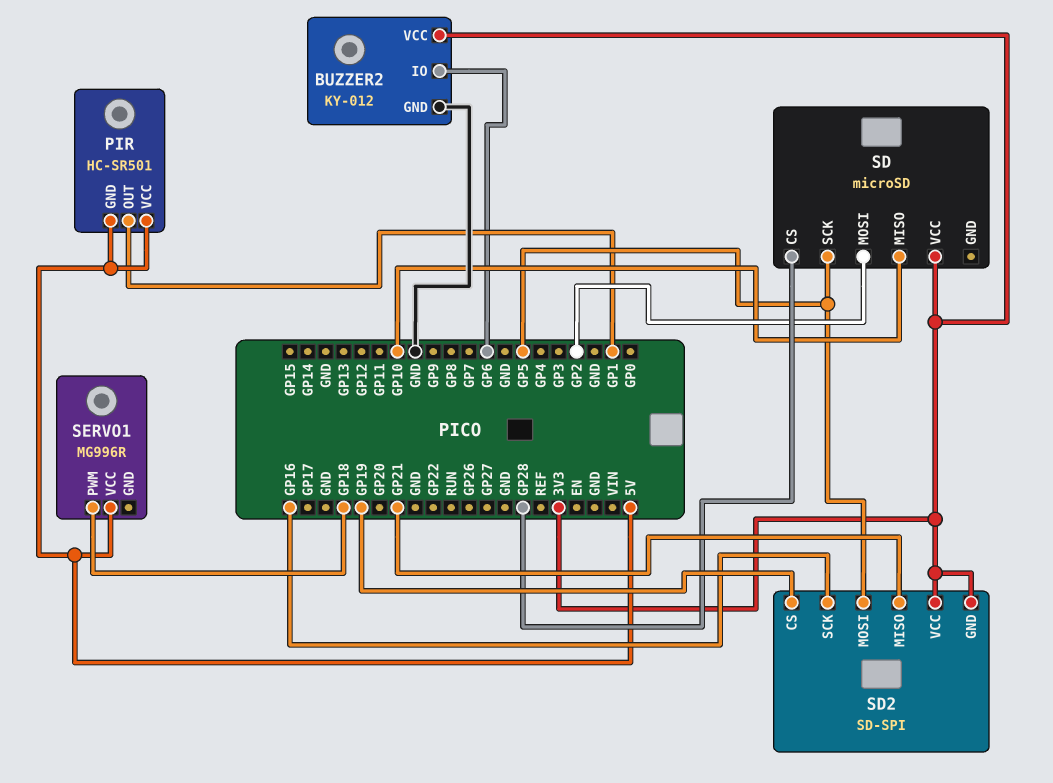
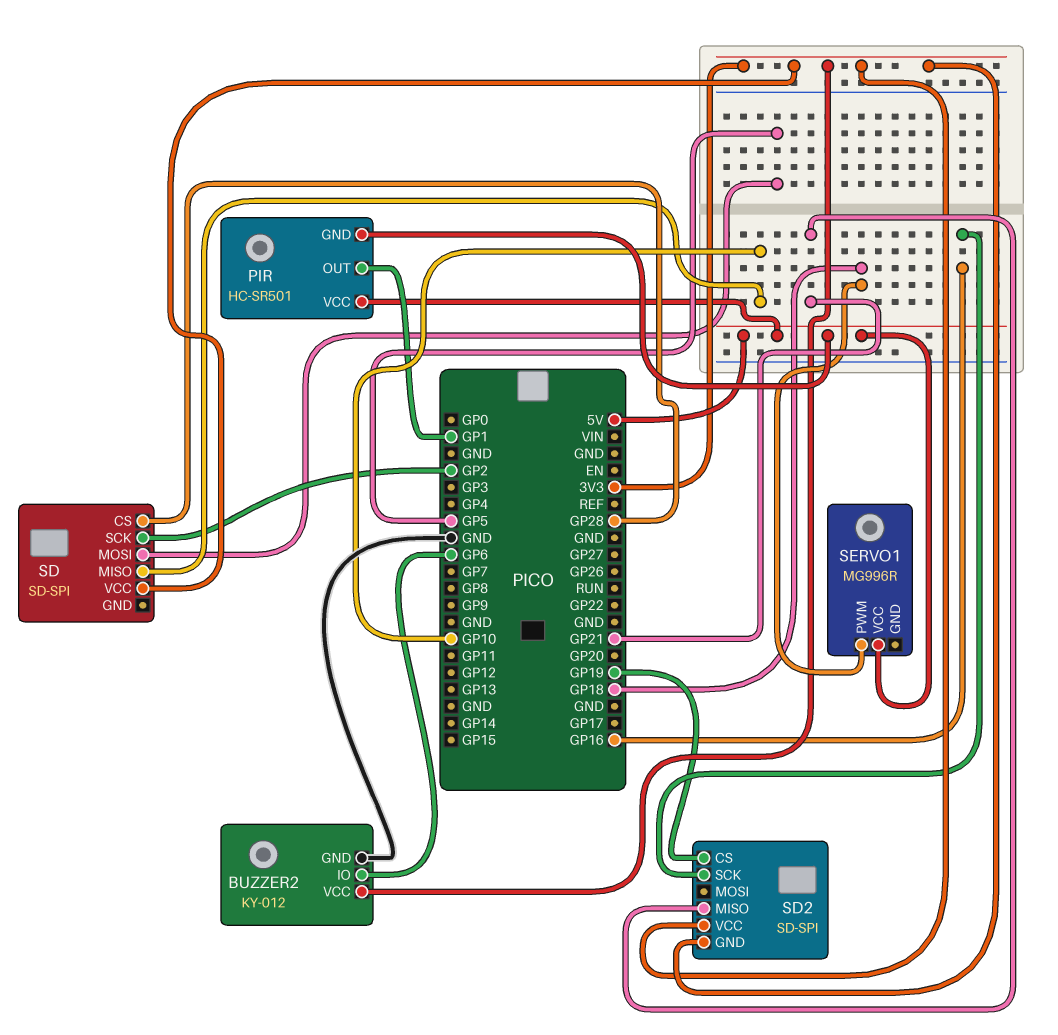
SD: microSD -> SD-SPI
SD pin MOSI: GP2 -> GP5
SD pin SCK: GP5 -> GP2
SD2 pin MOSI: GP5 -> none

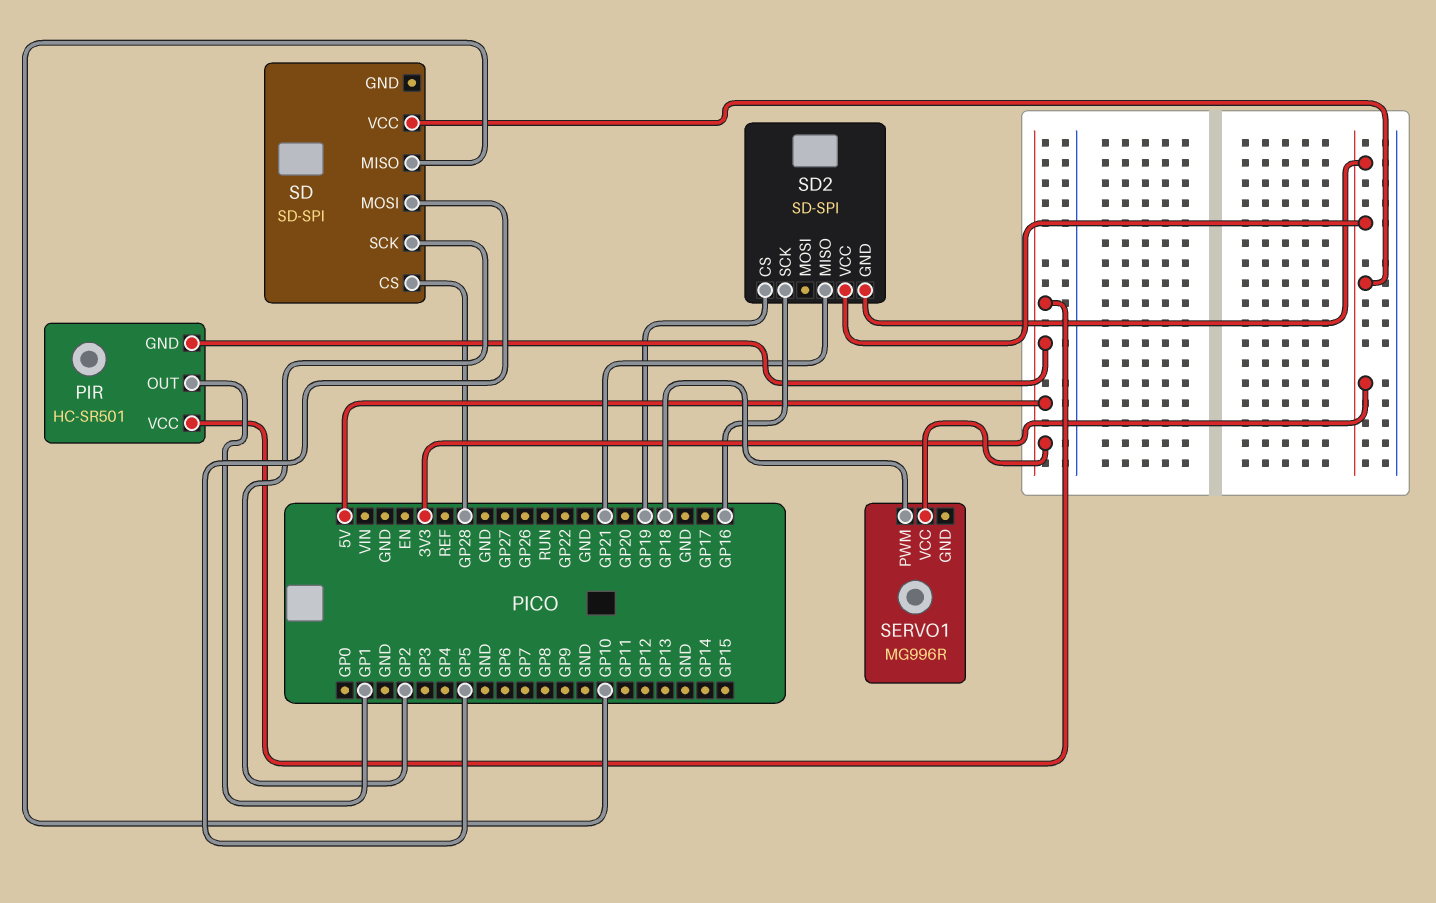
BUZZER2: KY-012 -> none
BUZZER2 pin GND: GND -> none
BUZZER2 pin IO: GP6 -> none
BUZZER2 pin VCC: 3V3 -> none

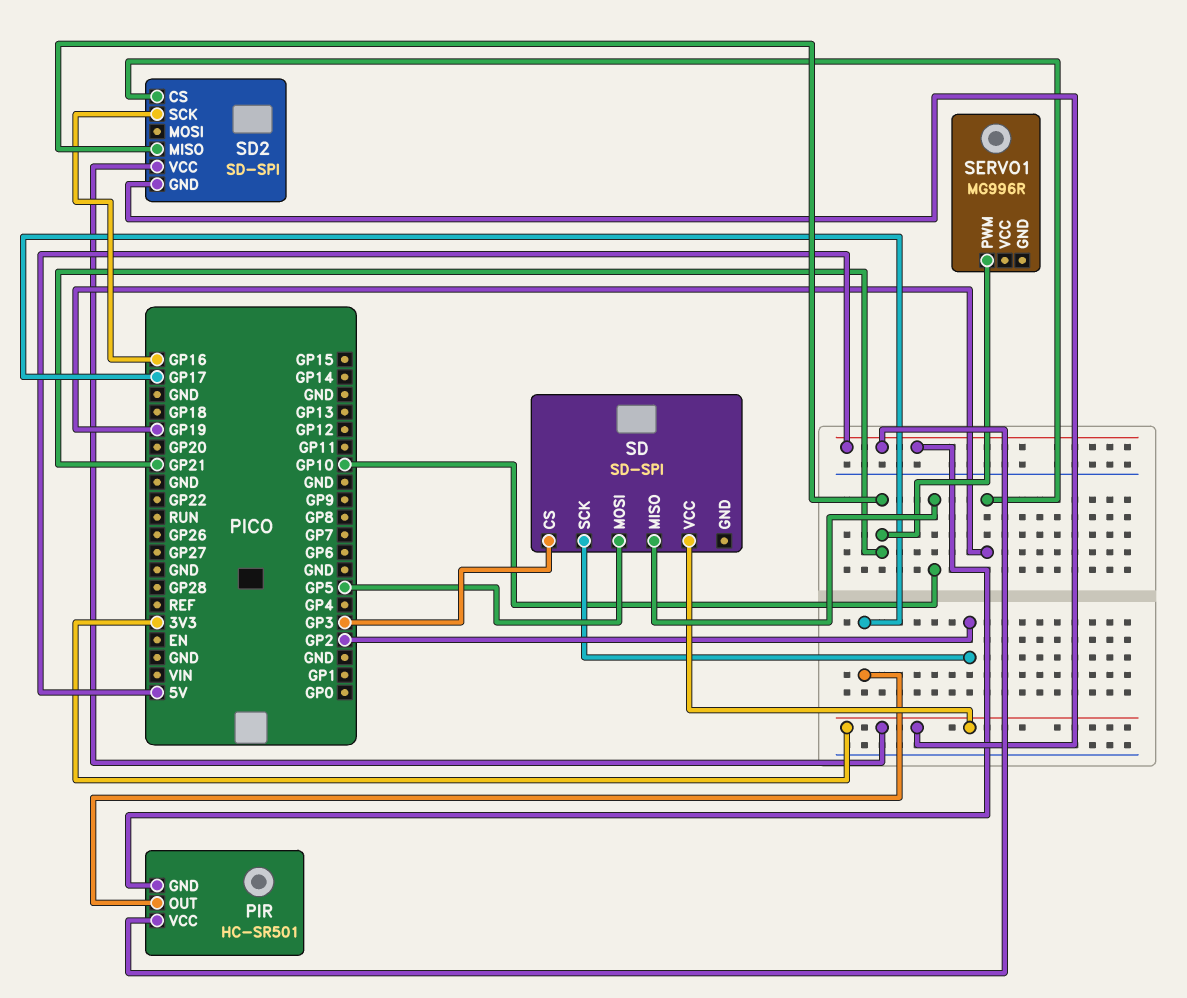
PIR pin OUT: GP1 -> GP17
SD pin CS: GP28 -> GP3
SERVO1 pin PWM: GP18 -> GP21
SERVO1 pin VCC: 5V -> none

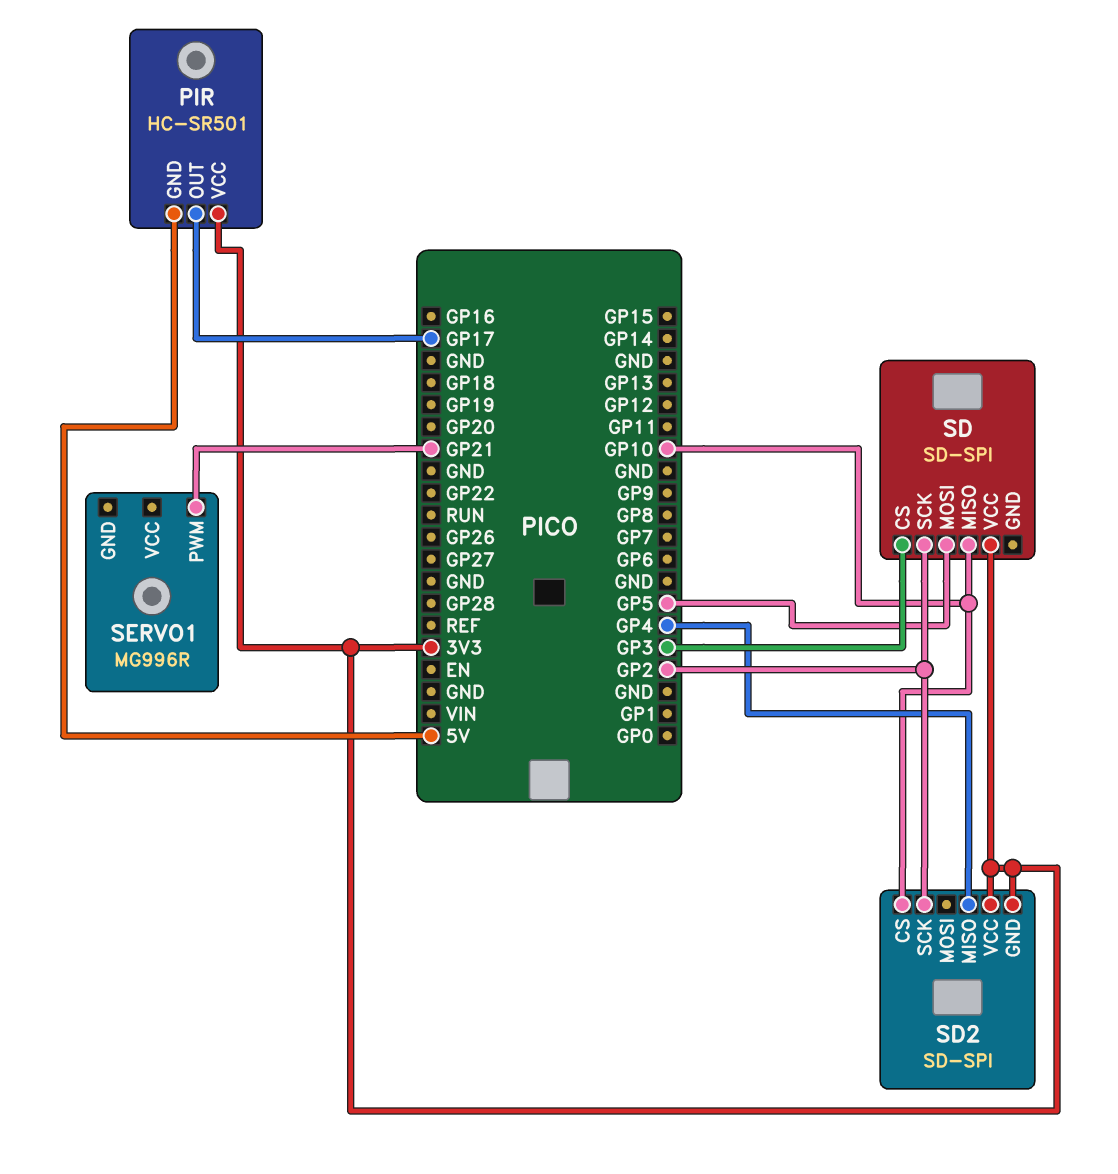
PIR pin VCC: 5V -> 3V3
SD2 pin CS: GP19 -> GP10
SD2 pin MISO: GP21 -> GP4
SD2 pin SCK: GP16 -> GP2

